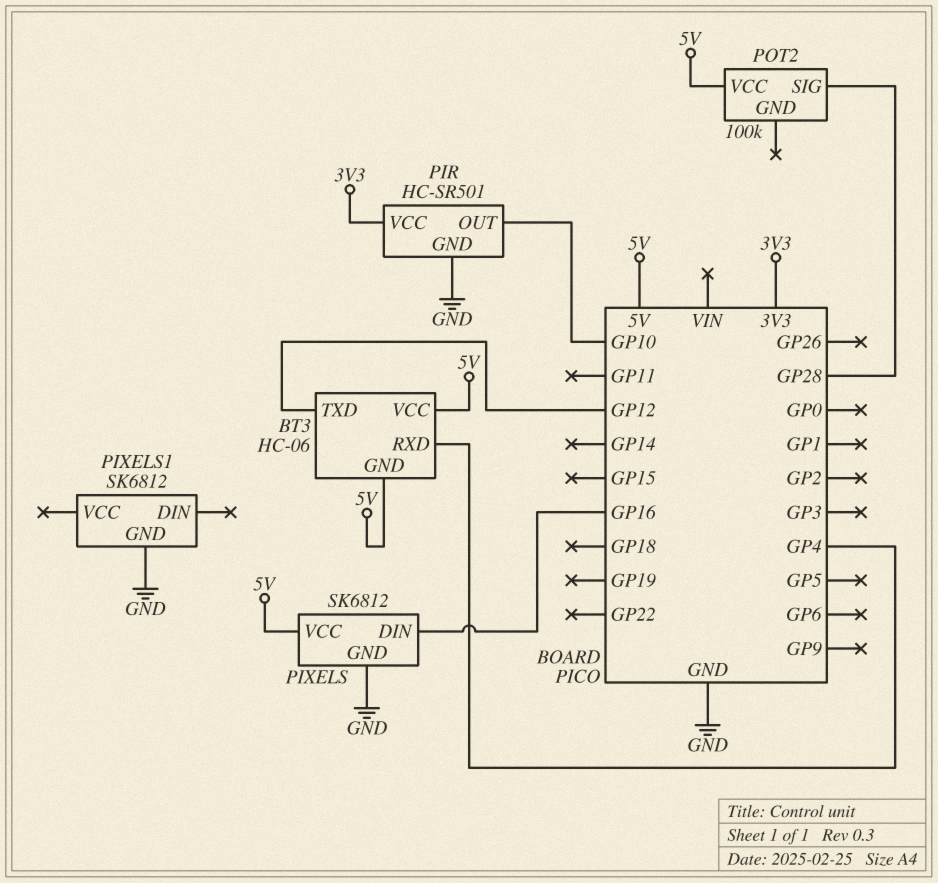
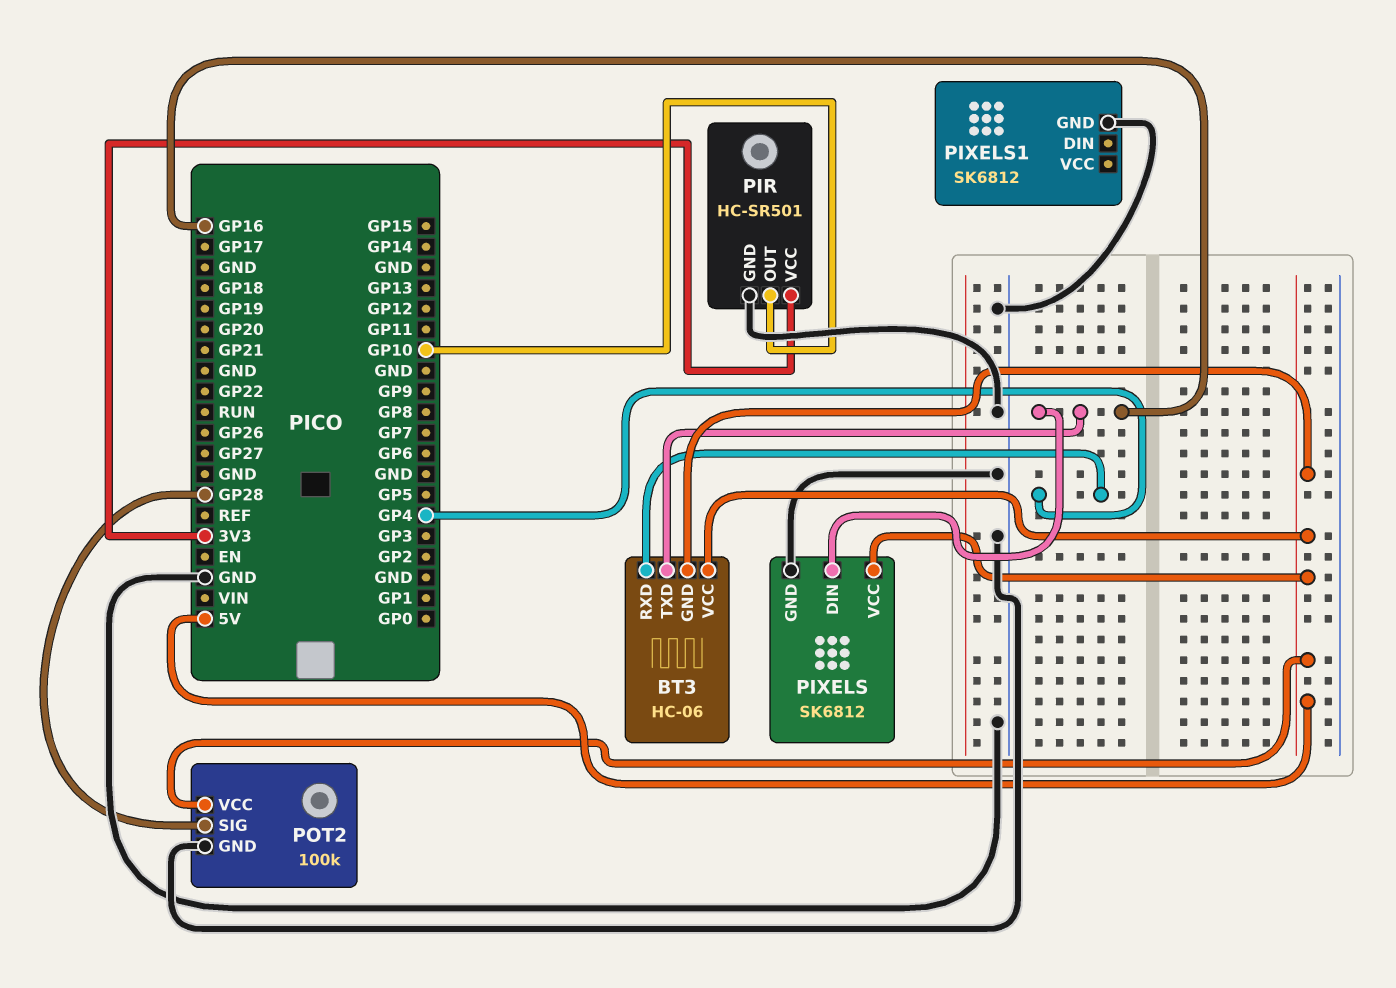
BT3 pin TXD: GP12 -> GP16
POT2 pin GND: none -> GND

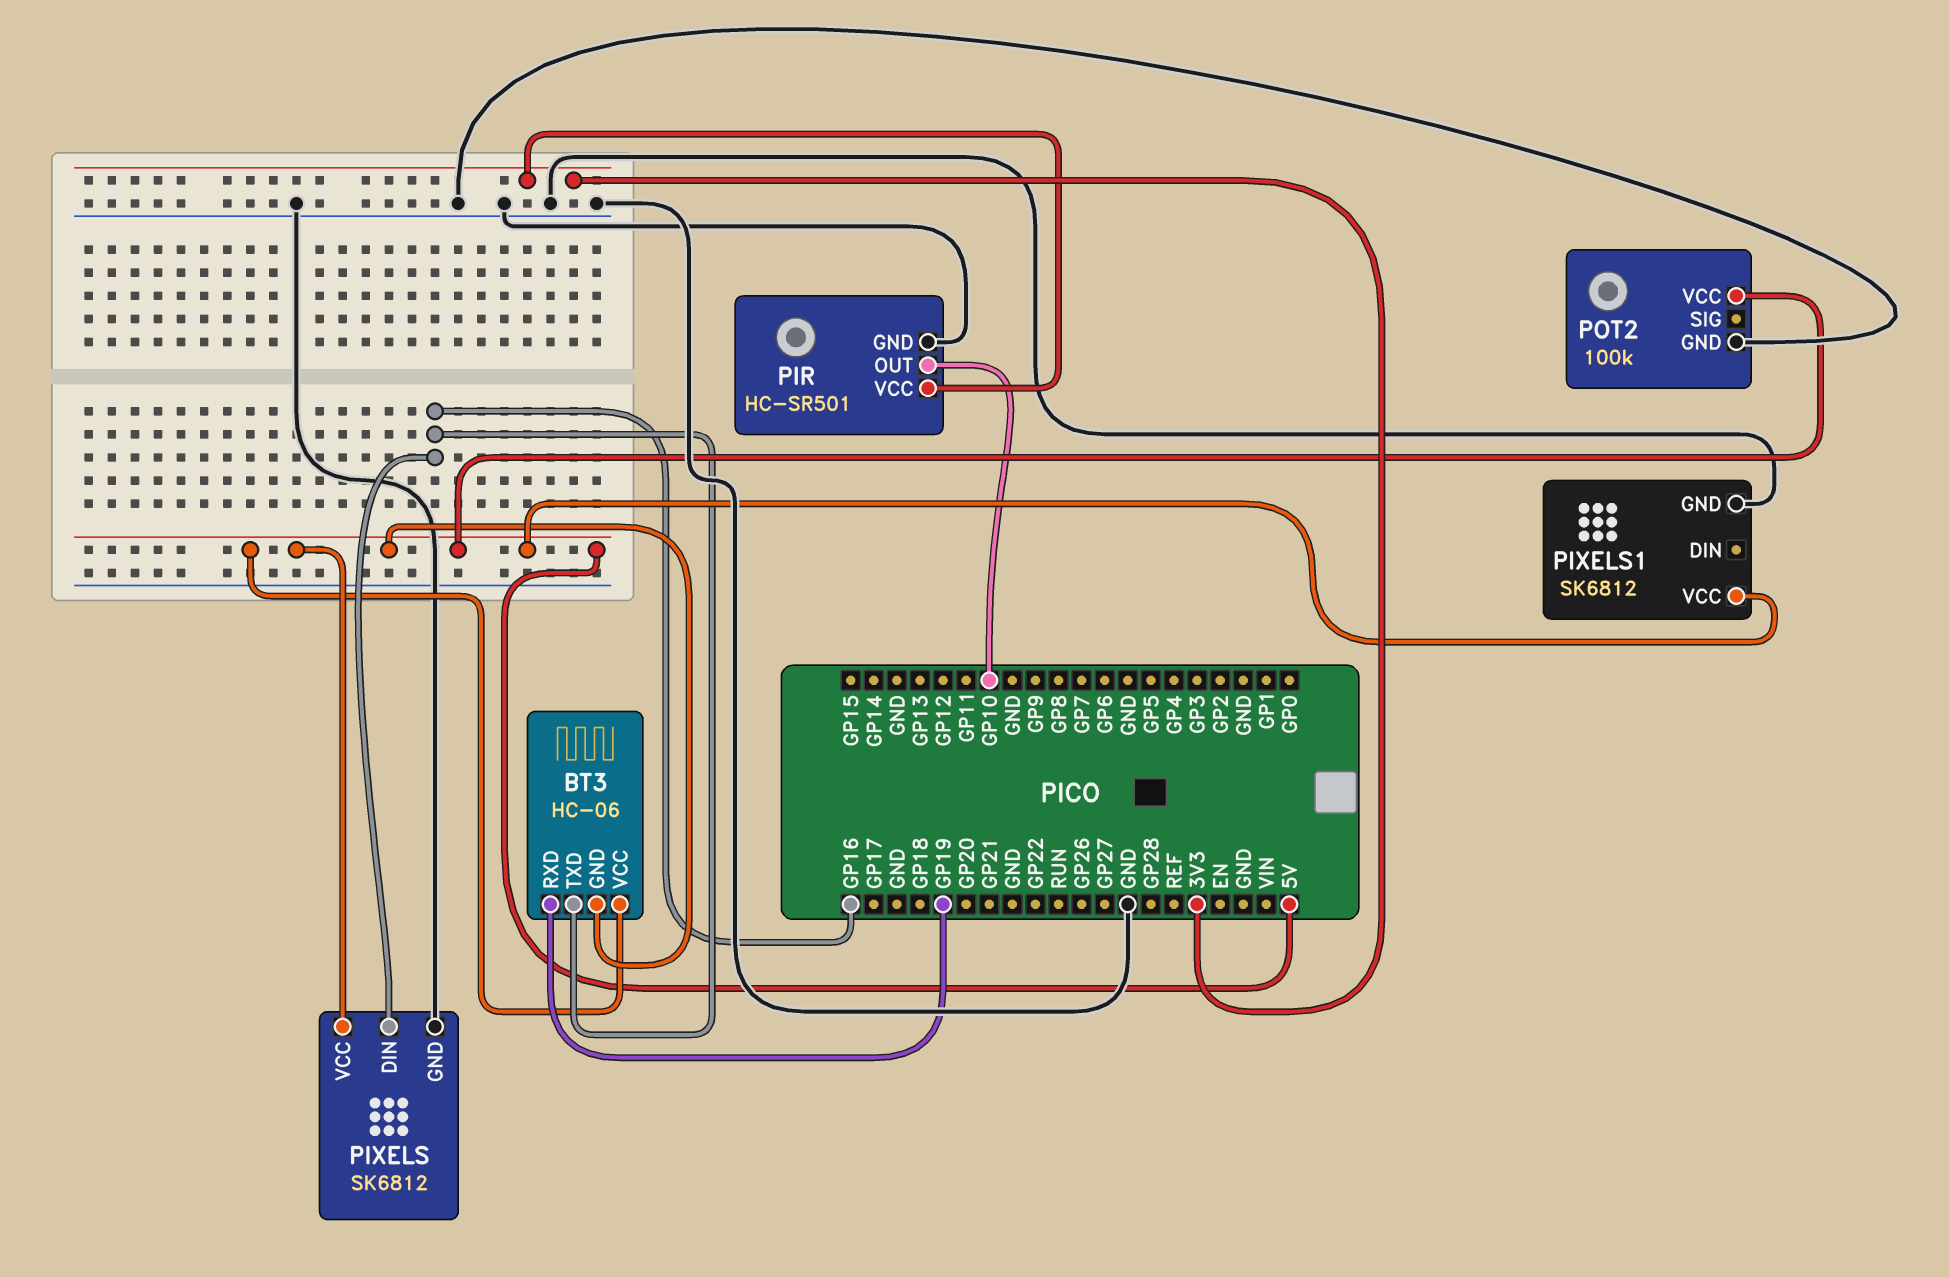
BT3 pin RXD: GP4 -> GP19
PIXELS1 pin VCC: none -> 5V
POT2 pin SIG: GP28 -> none

